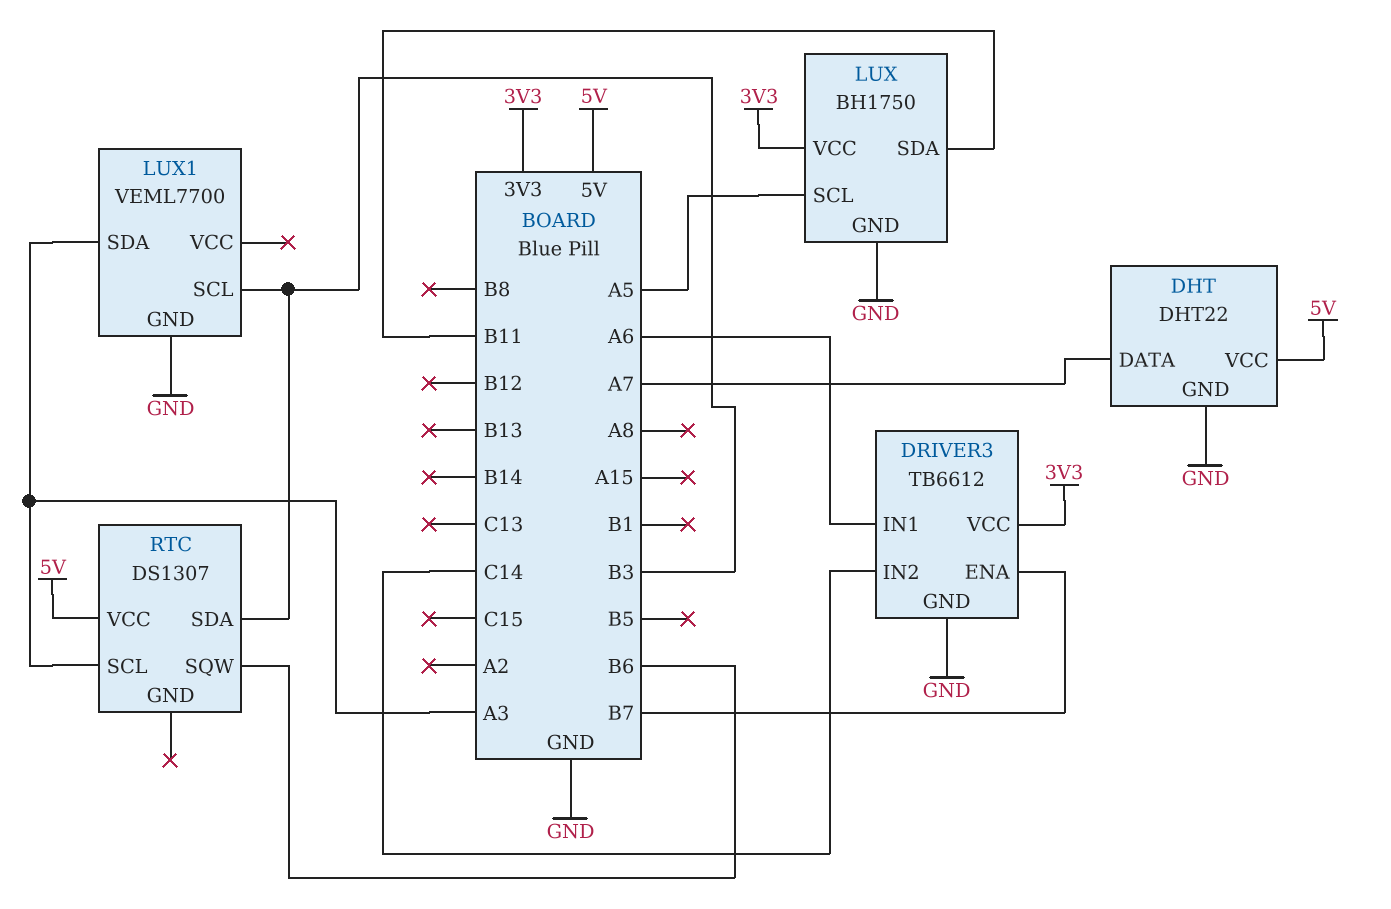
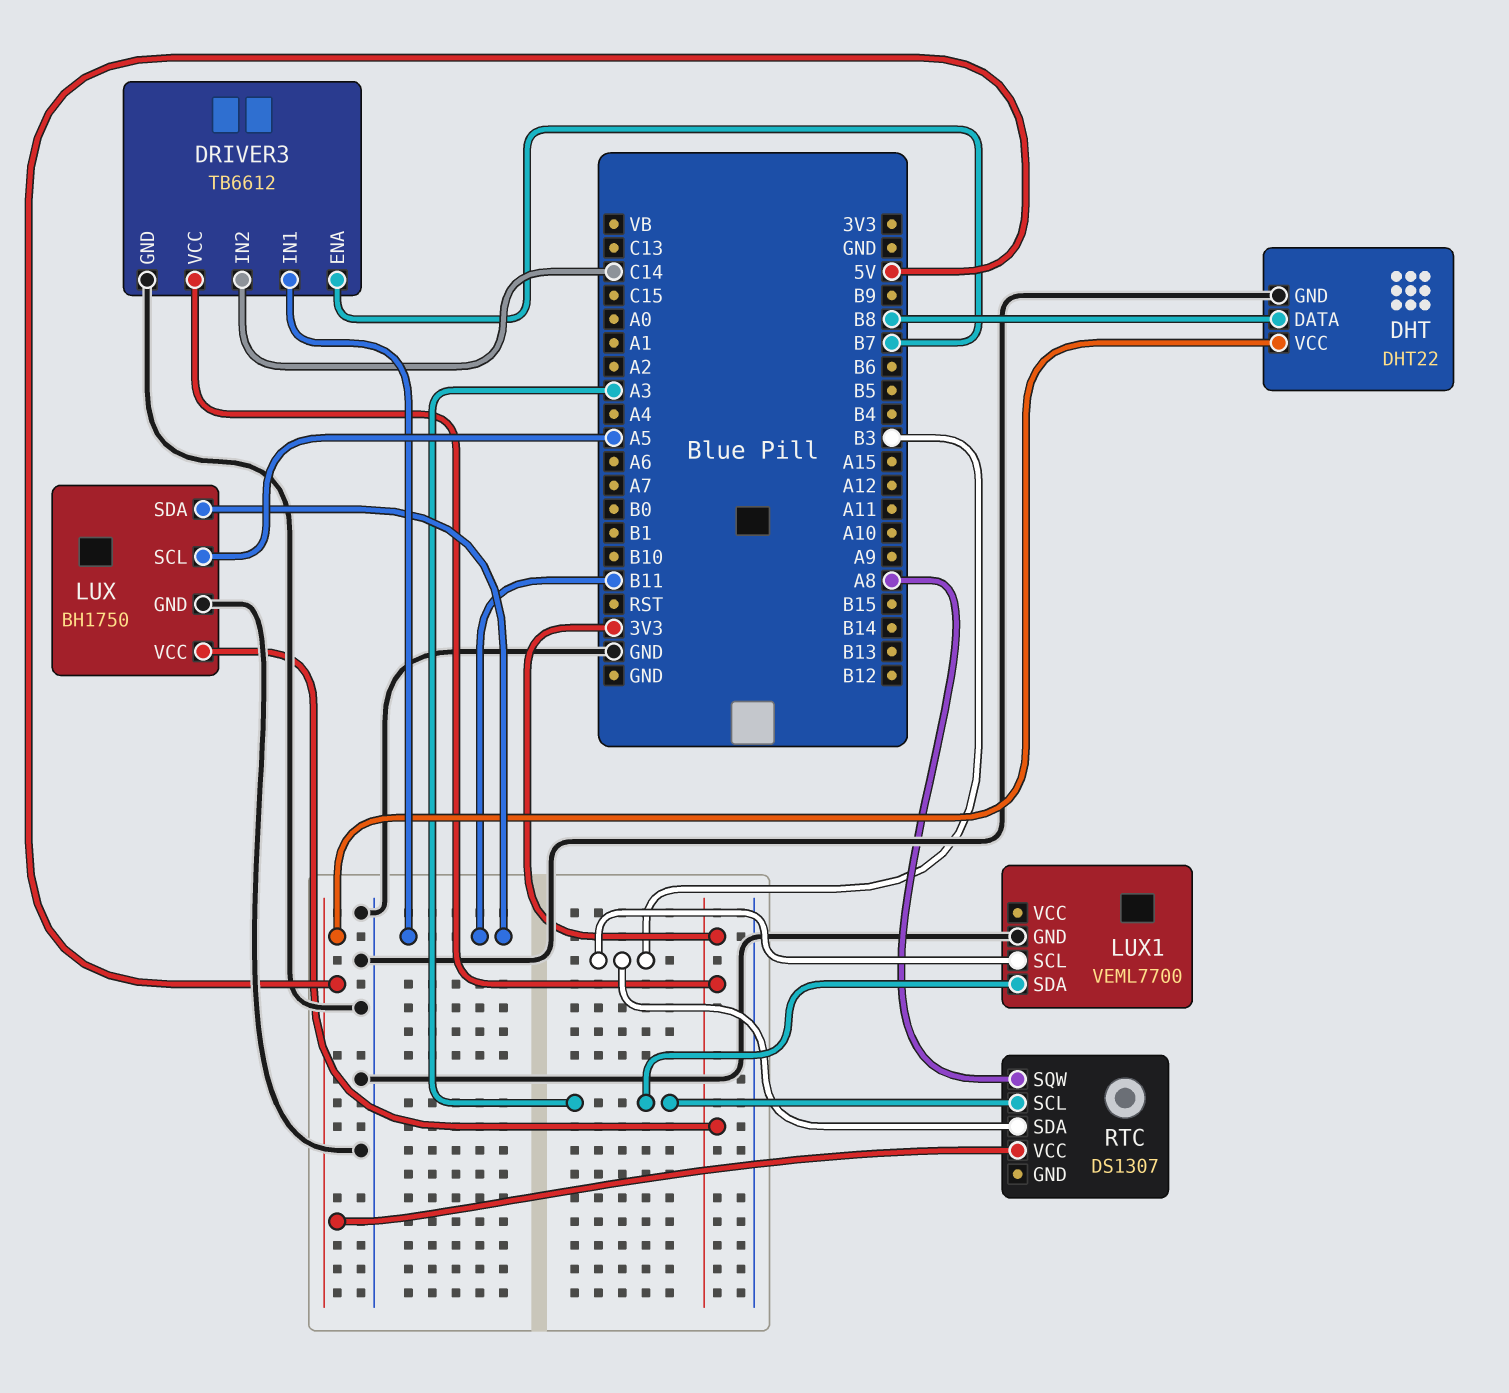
DHT pin DATA: A7 -> B8
DRIVER3 pin IN1: A6 -> B11
RTC pin SQW: B6 -> A8

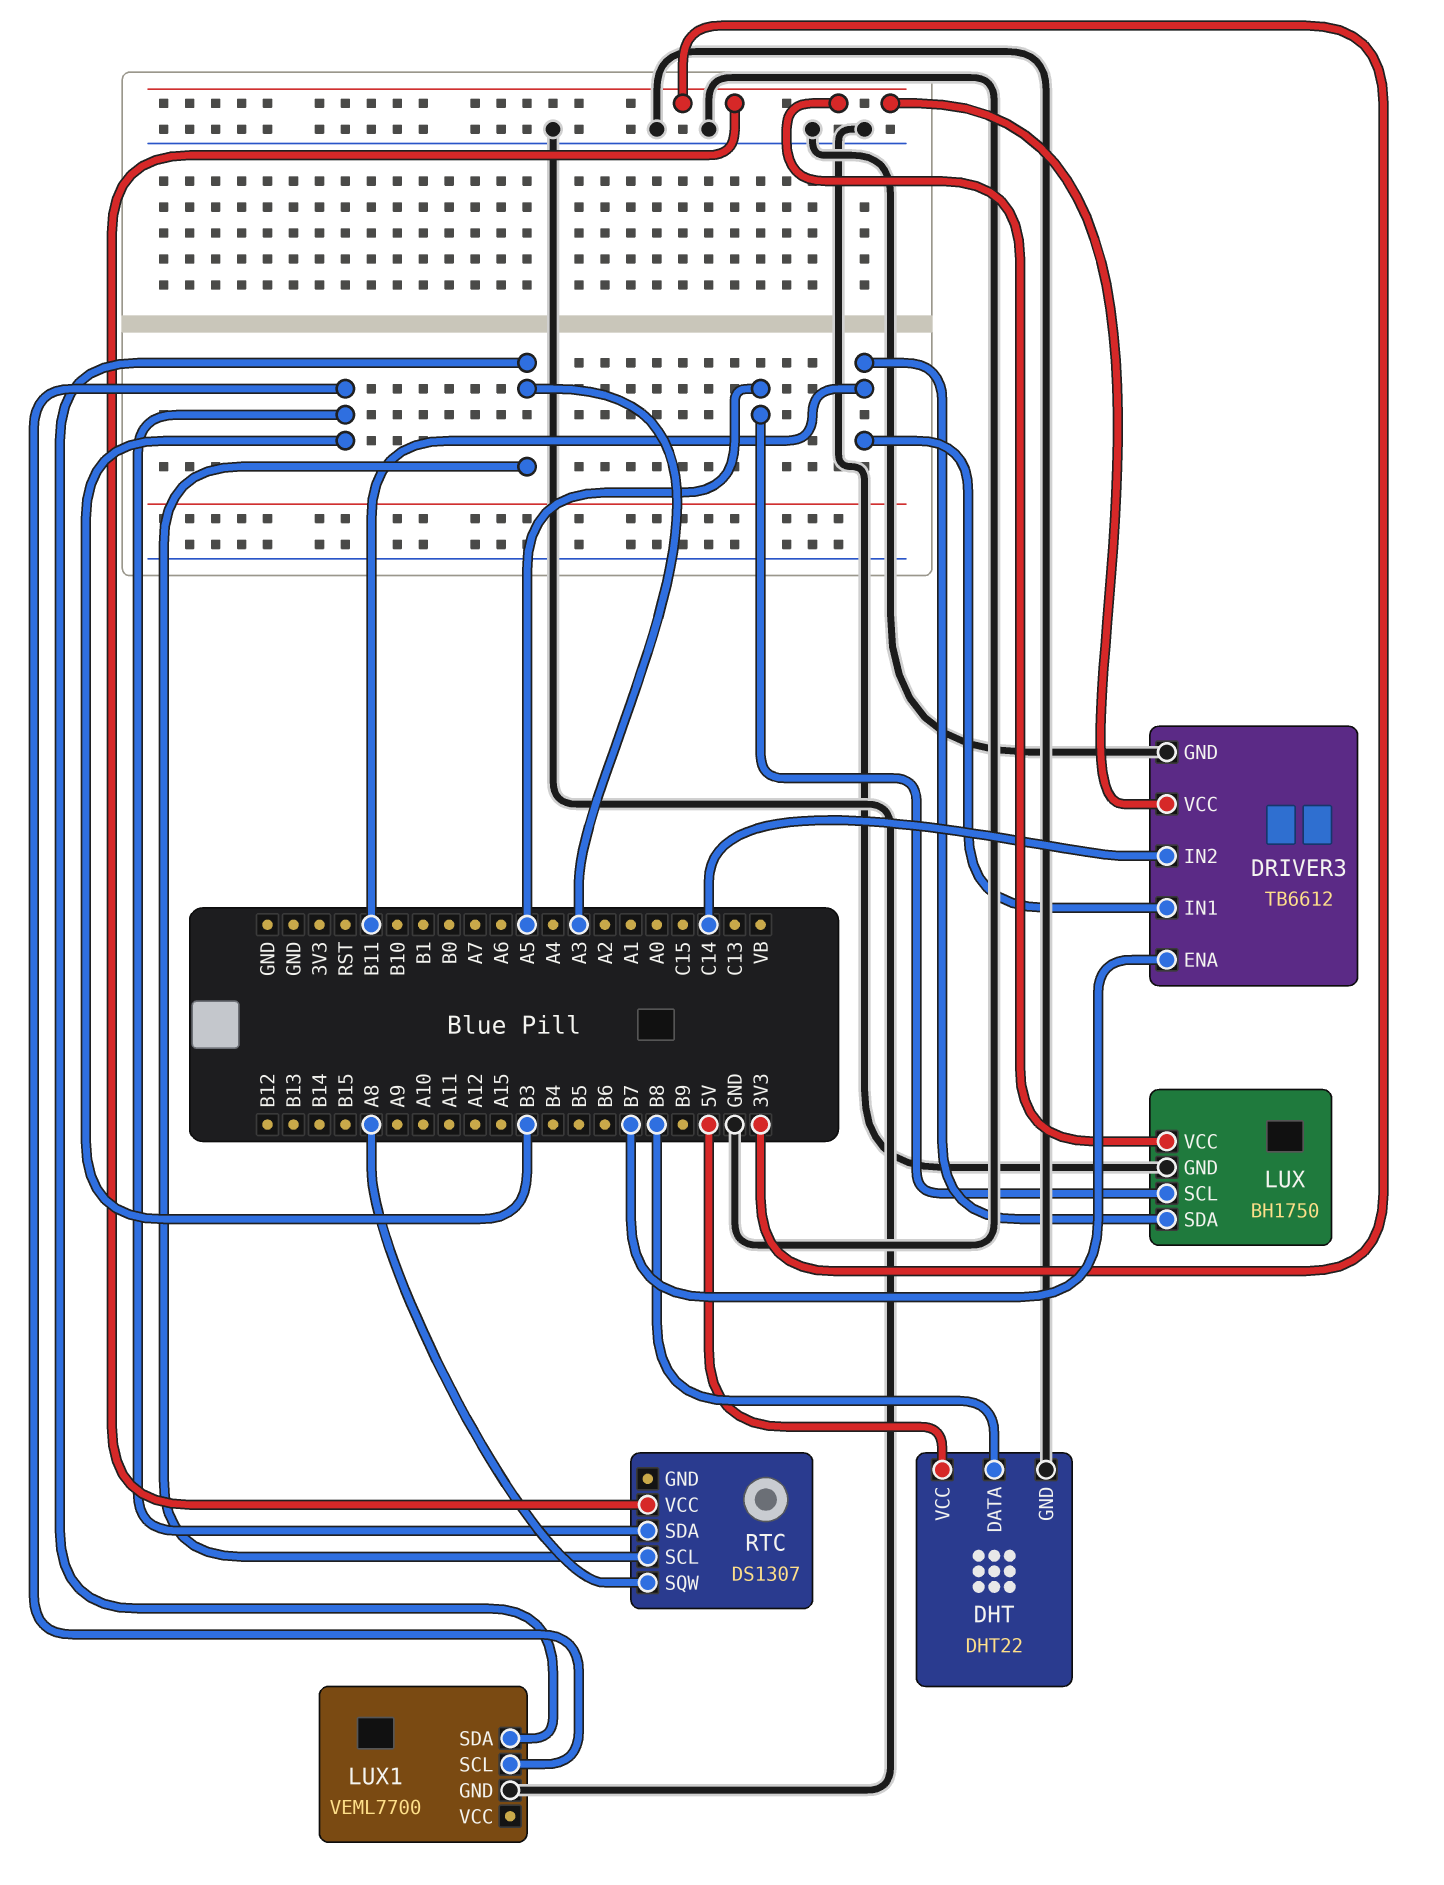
RTC pin VCC: 5V -> 3V3

